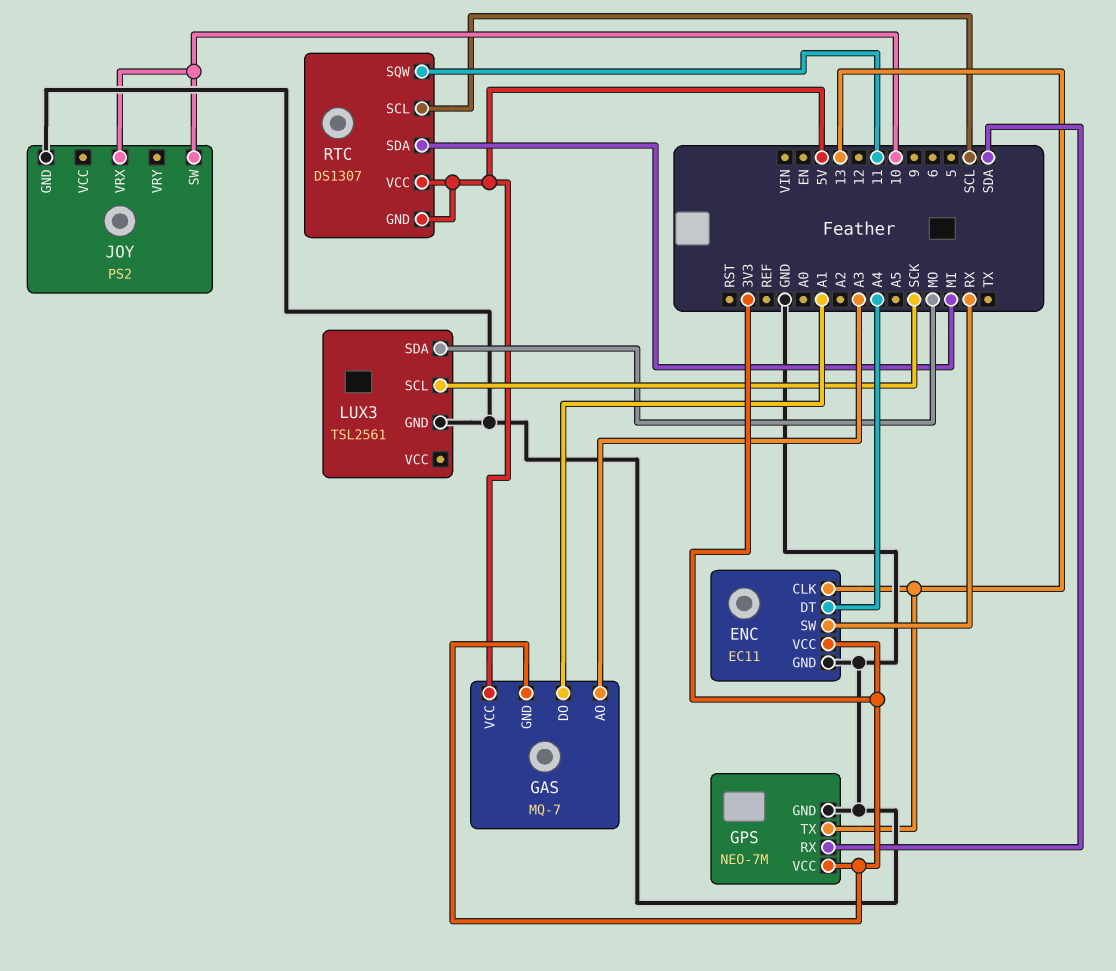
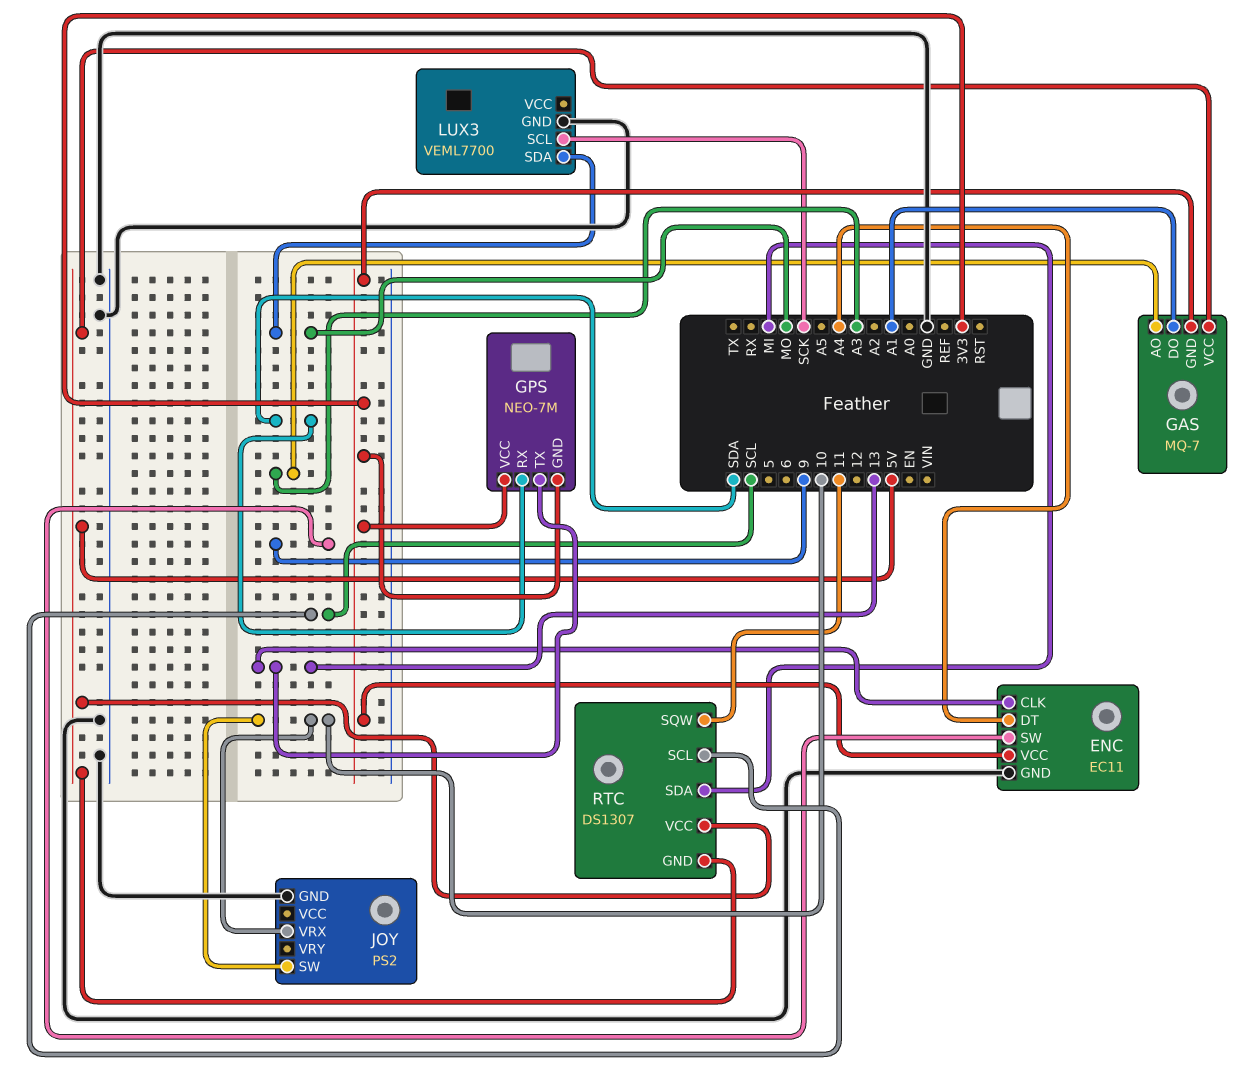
ENC pin SW: RX -> 9
GPS pin GND: GND -> 3V3
LUX3: TSL2561 -> VEML7700

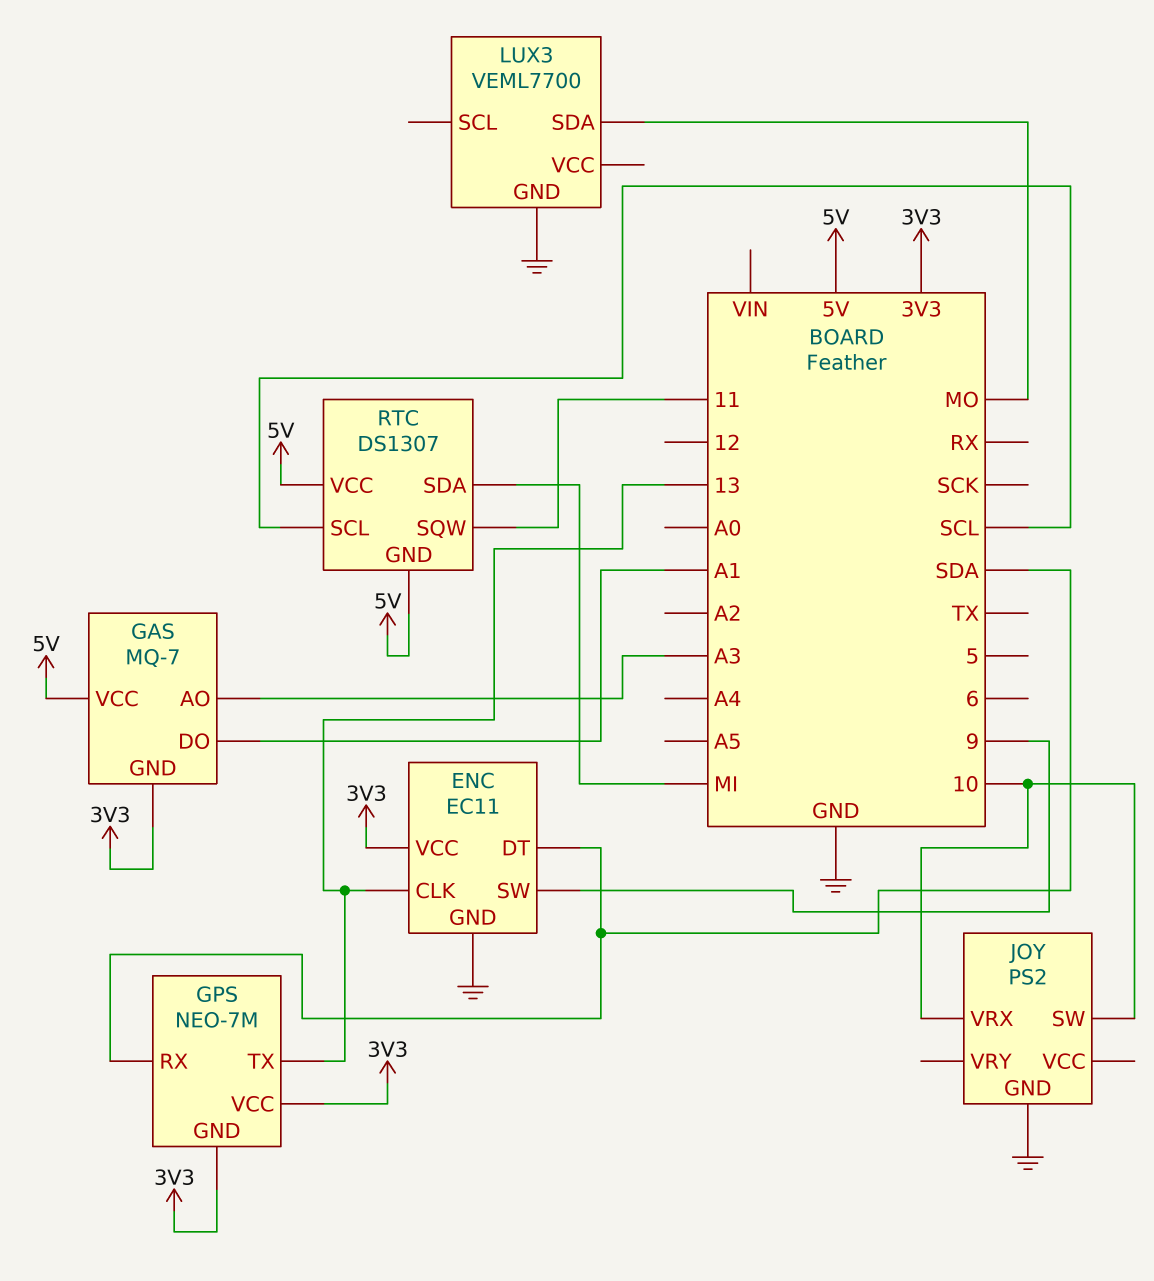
ENC pin DT: A4 -> SDA
LUX3 pin SCL: SCK -> none

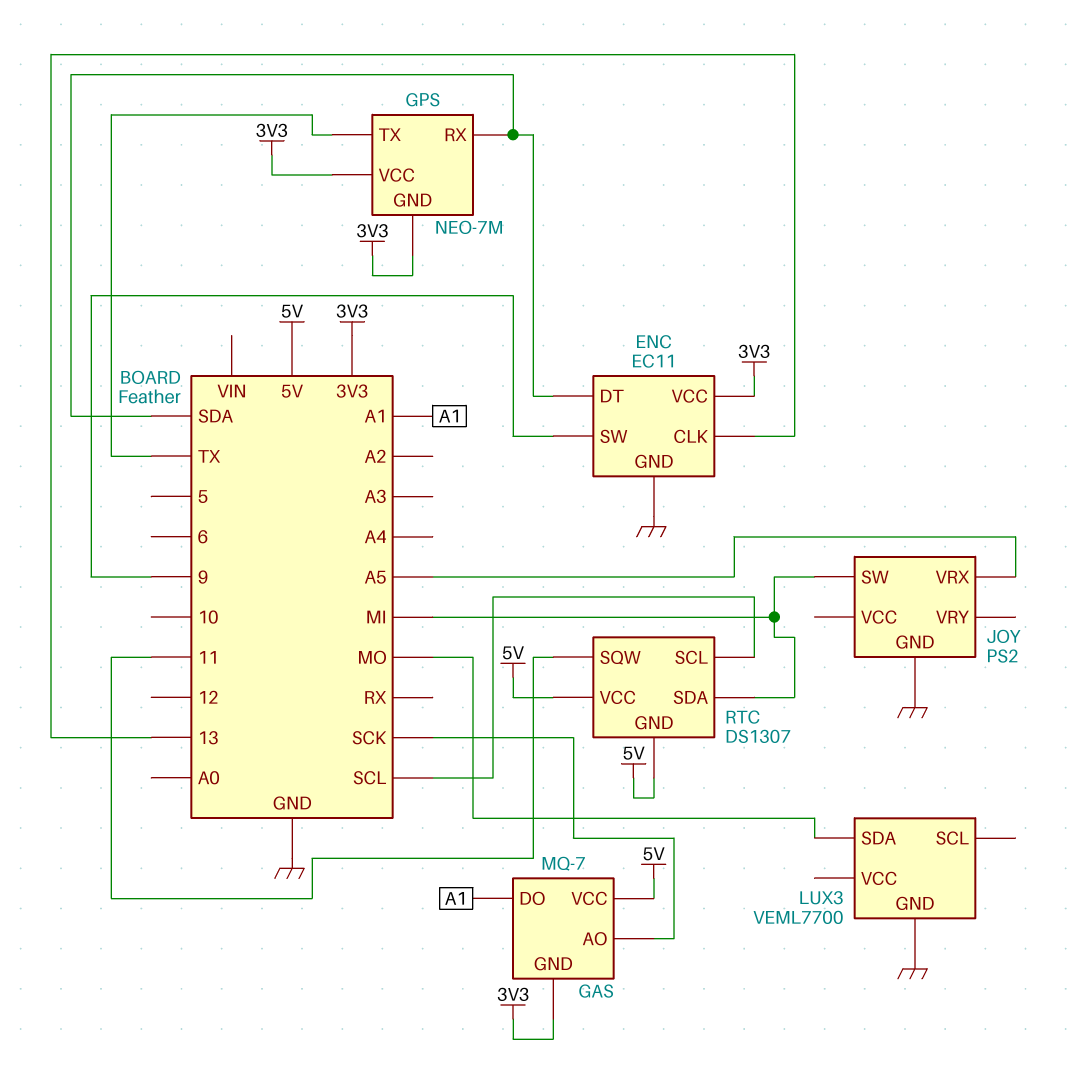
GAS pin AO: A3 -> SCK
GPS pin TX: 13 -> TX
JOY pin SW: 10 -> MI
JOY pin VRX: 10 -> A5

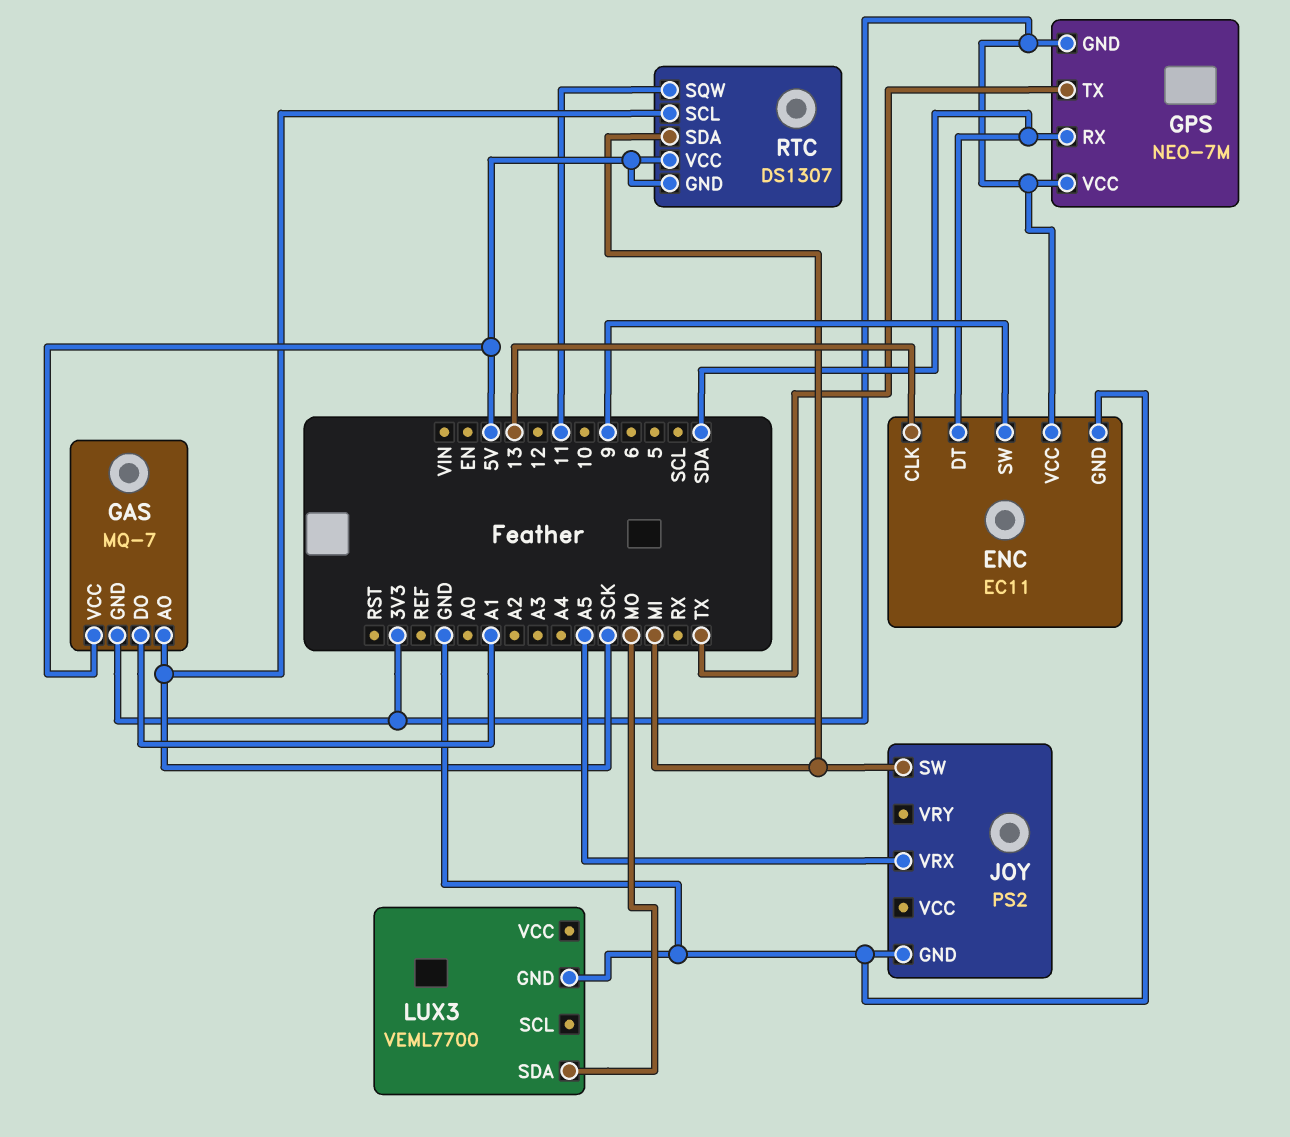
RTC pin SCL: SCL -> SCK

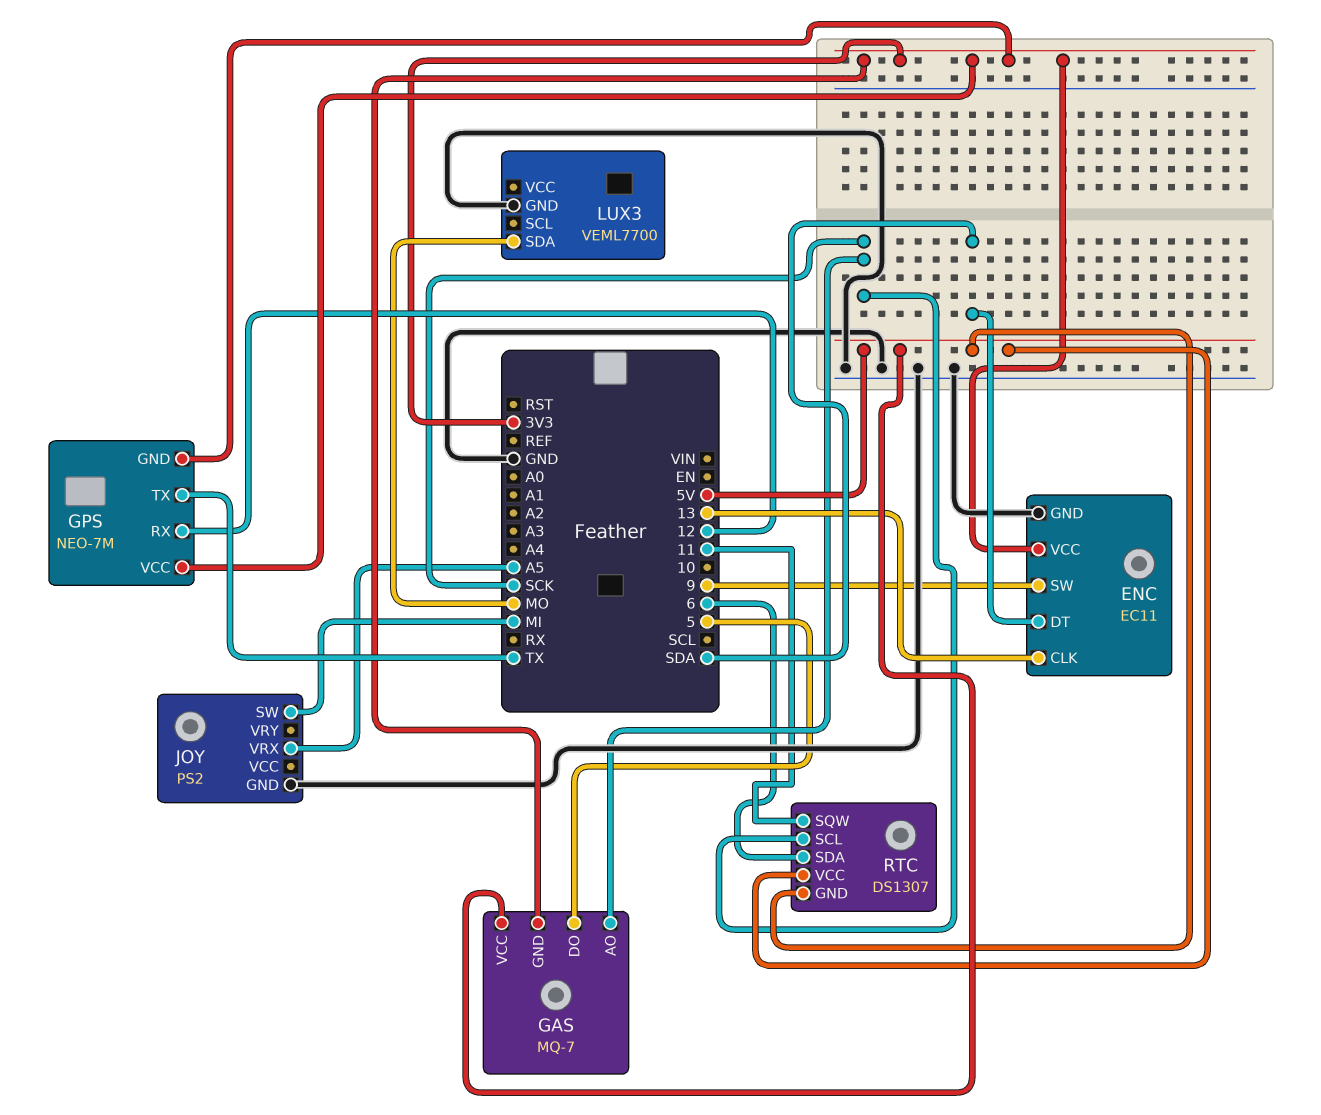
GAS pin DO: A1 -> 5
GPS pin RX: SDA -> 12
RTC pin SDA: MI -> 6

